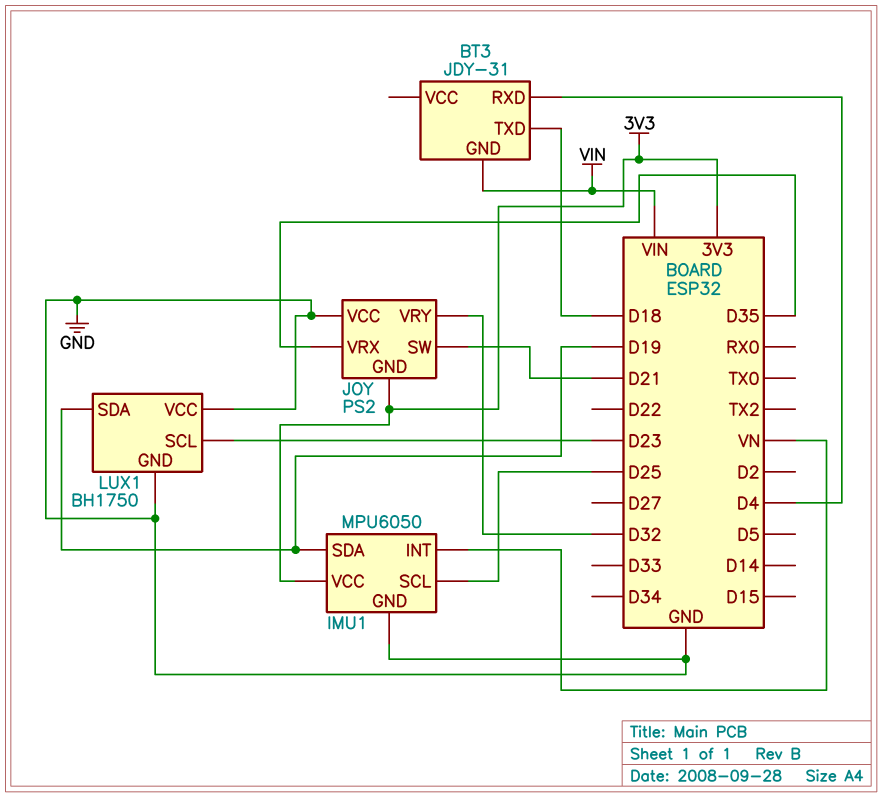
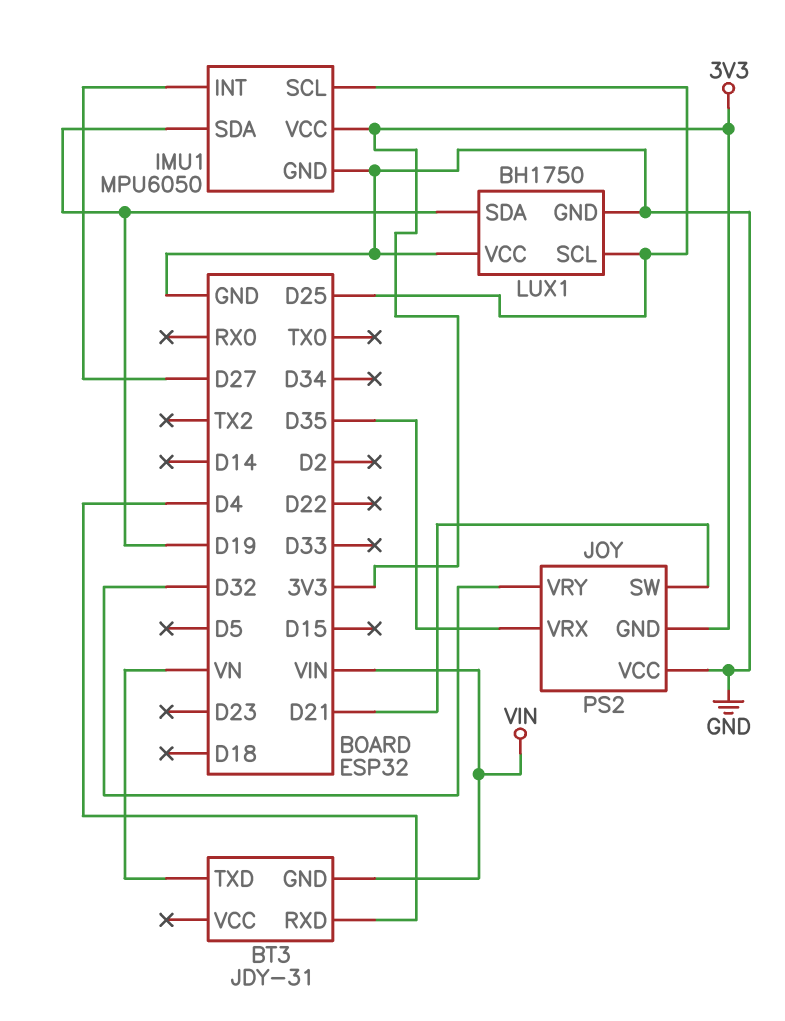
BT3 pin TXD: D18 -> VN
IMU1 pin INT: VN -> D27
LUX1 pin SCL: D23 -> D25

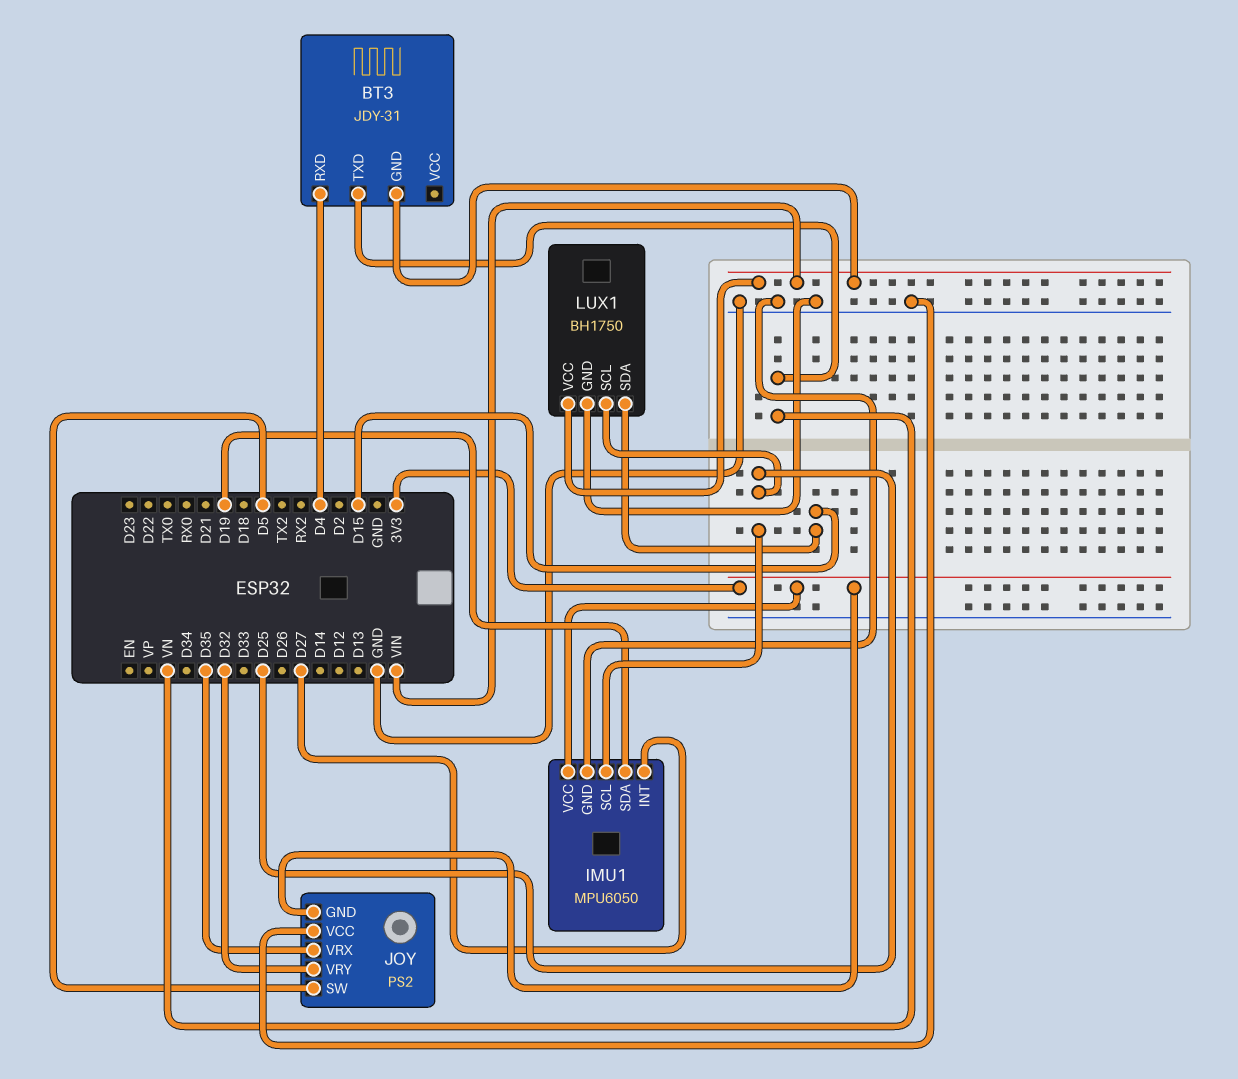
JOY pin SW: D21 -> D5
LUX1 pin SDA: D19 -> D15
LUX1 pin VCC: GND -> VIN

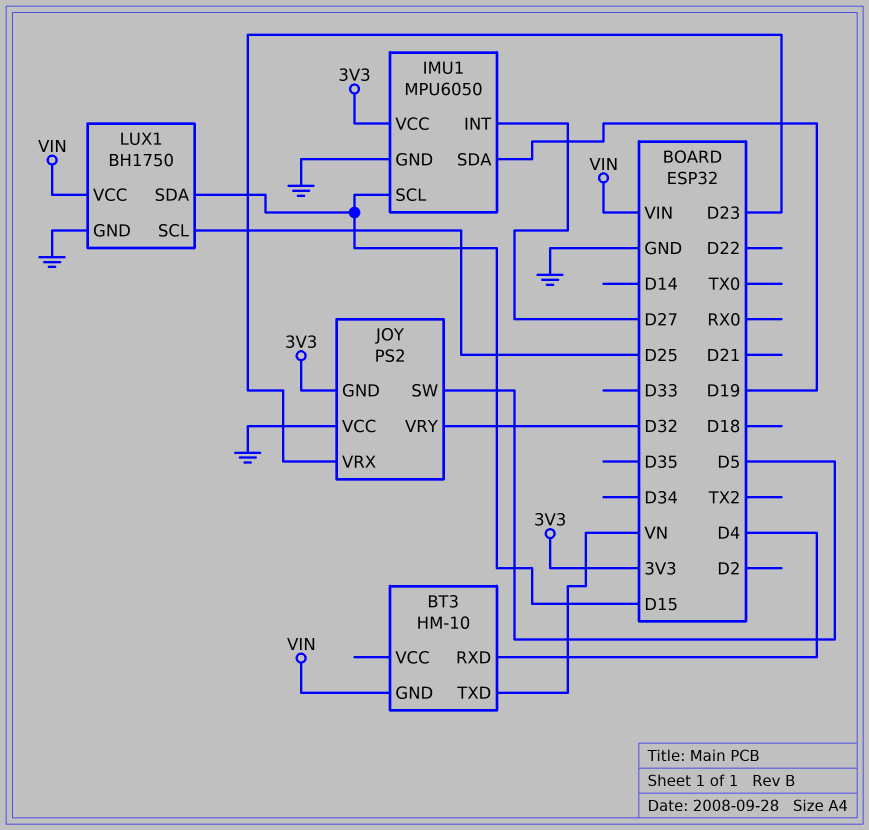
BT3: JDY-31 -> HM-10
IMU1 pin SCL: D25 -> D15
JOY pin VRX: D35 -> D23

